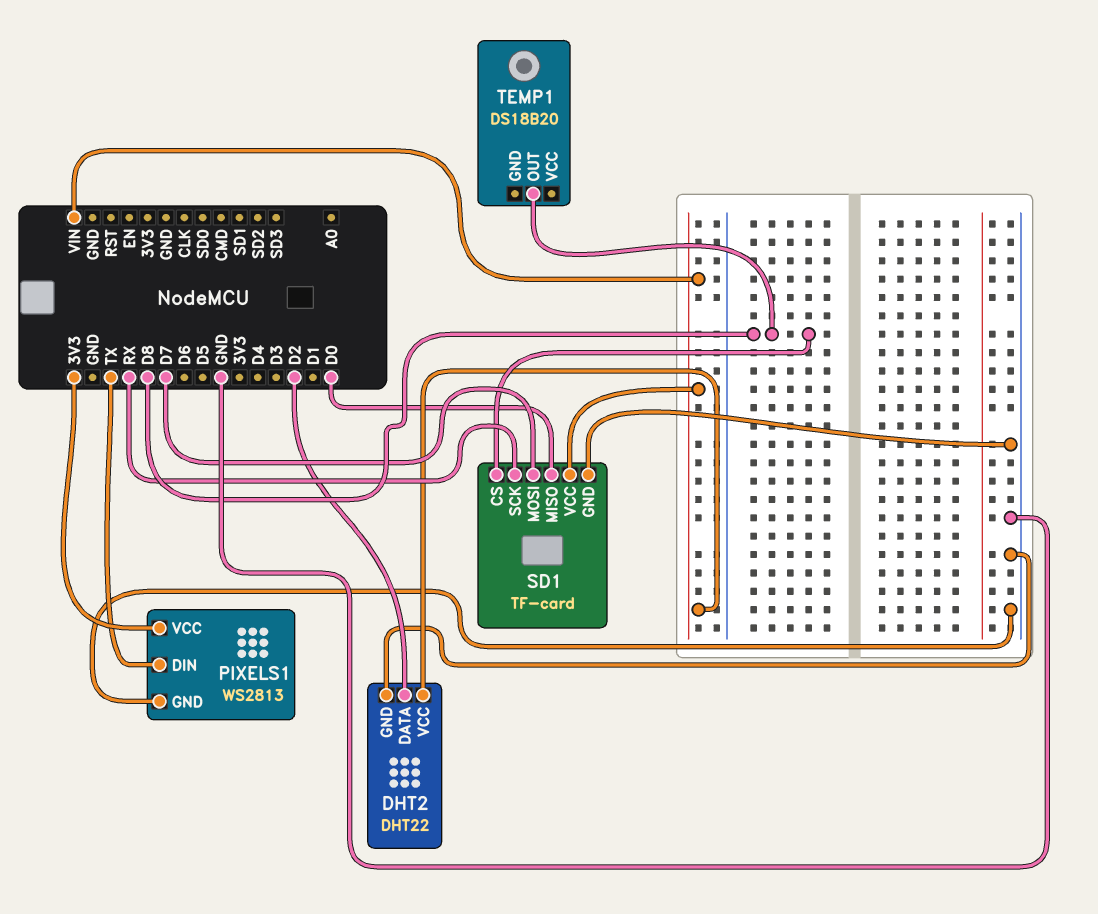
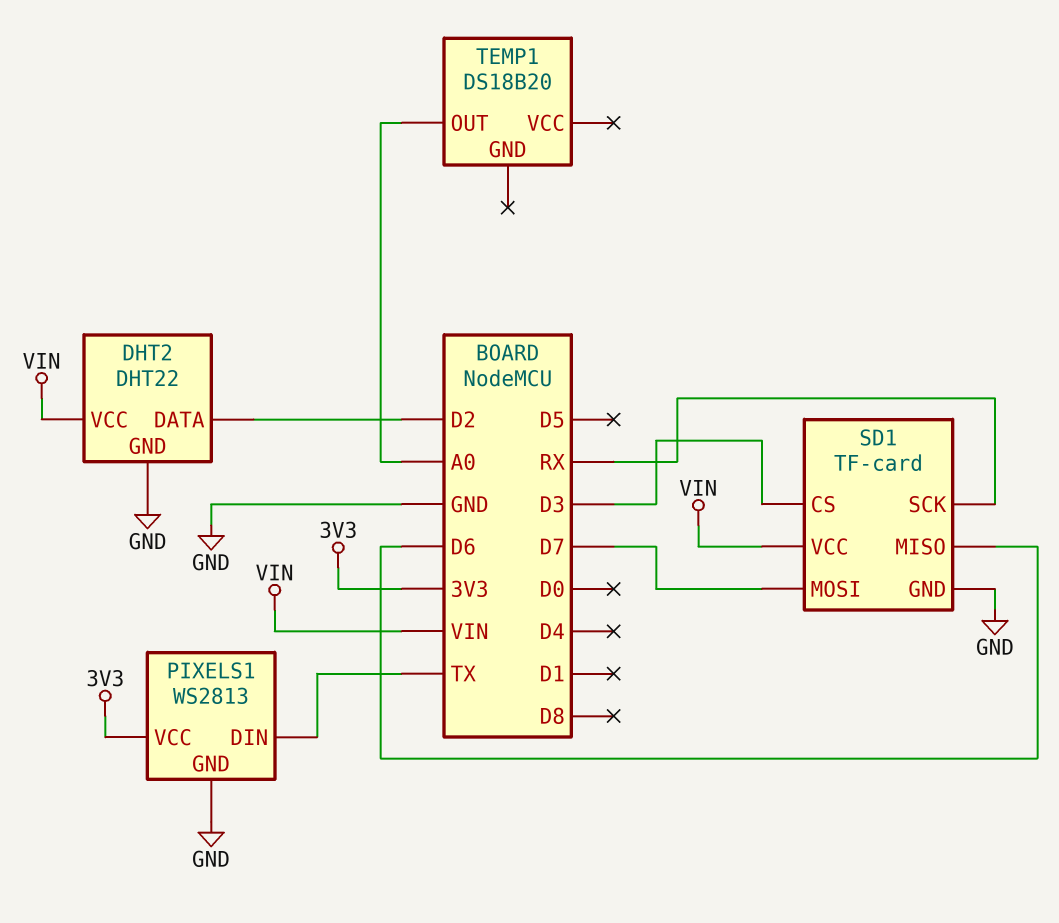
SD1 pin CS: D8 -> D3
SD1 pin MISO: D0 -> D6
TEMP1 pin OUT: D8 -> A0

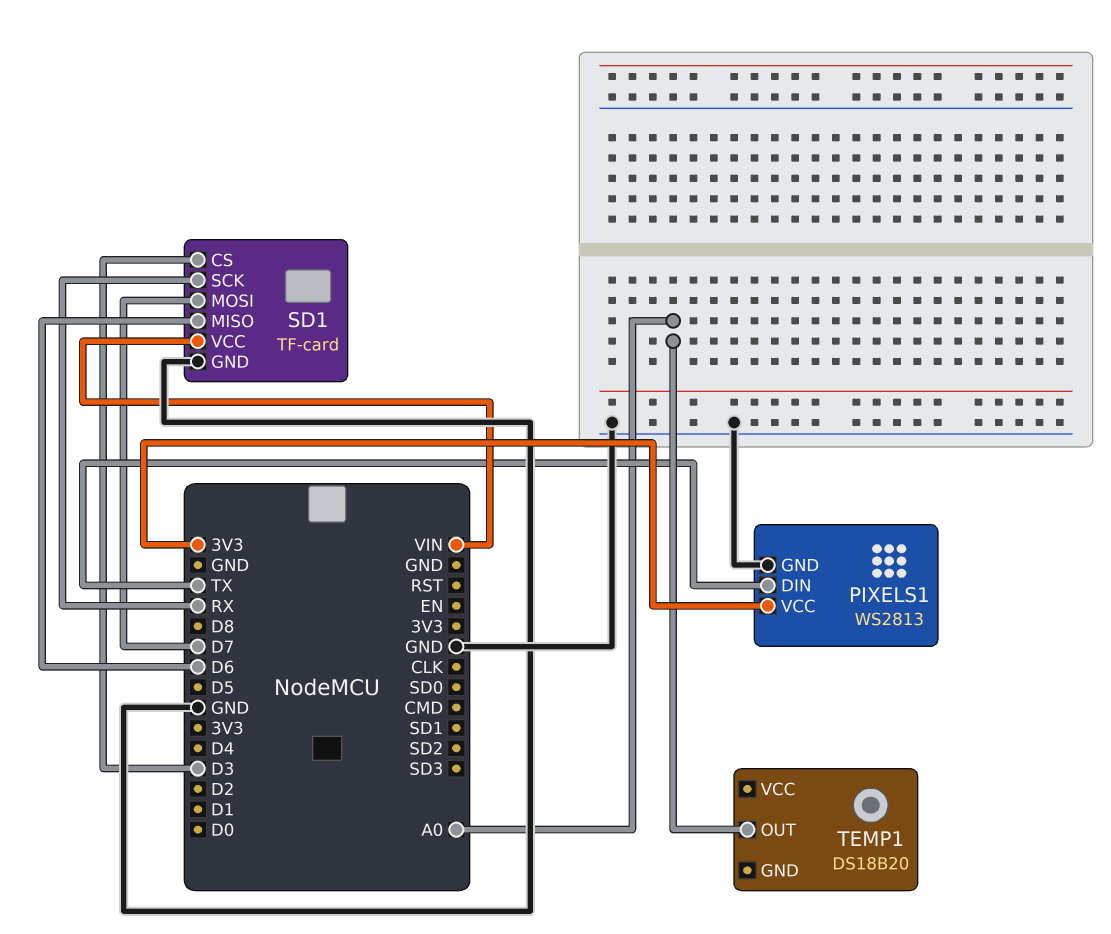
DHT2: DHT22 -> none
DHT2 pin DATA: D2 -> none
DHT2 pin GND: GND -> none
DHT2 pin VCC: VIN -> none

